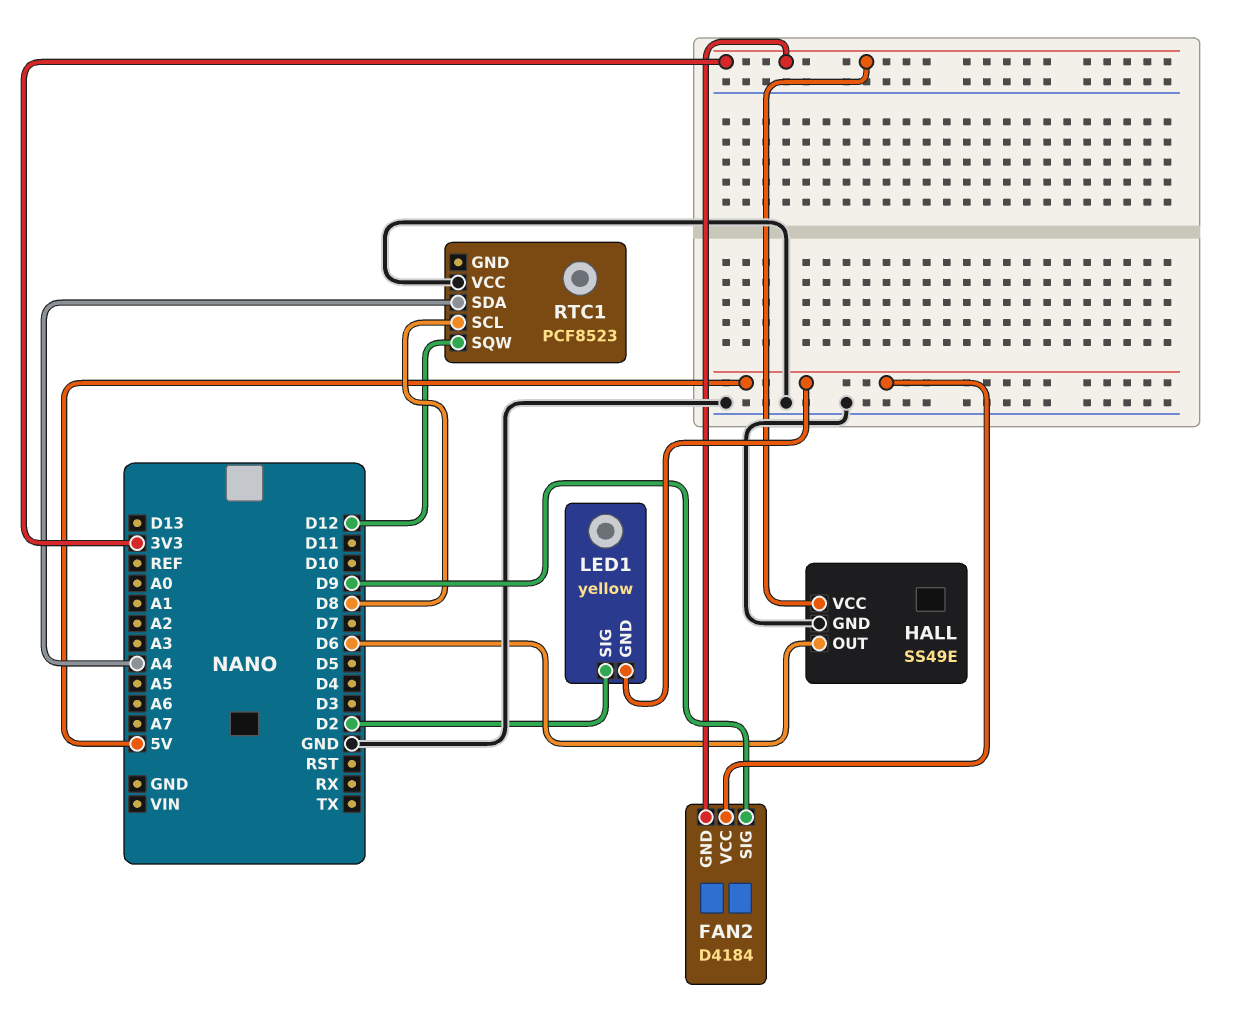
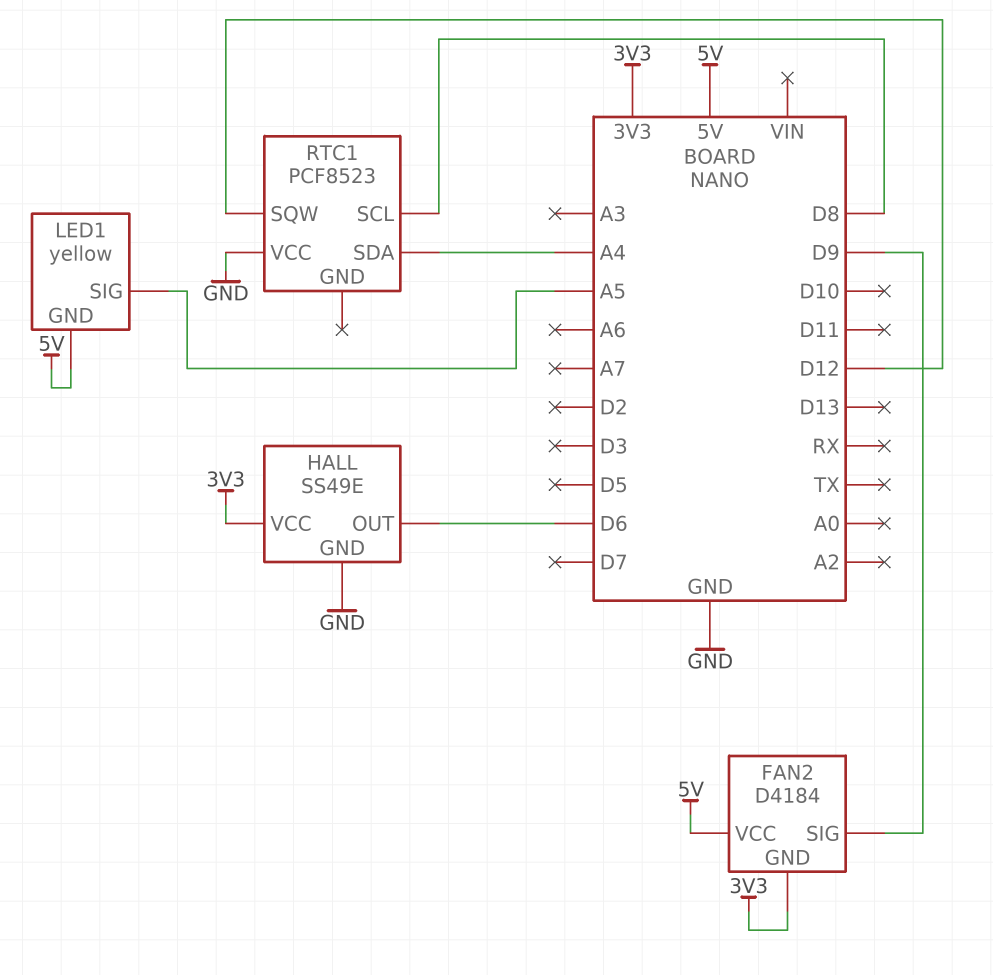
LED1 pin SIG: D2 -> A5

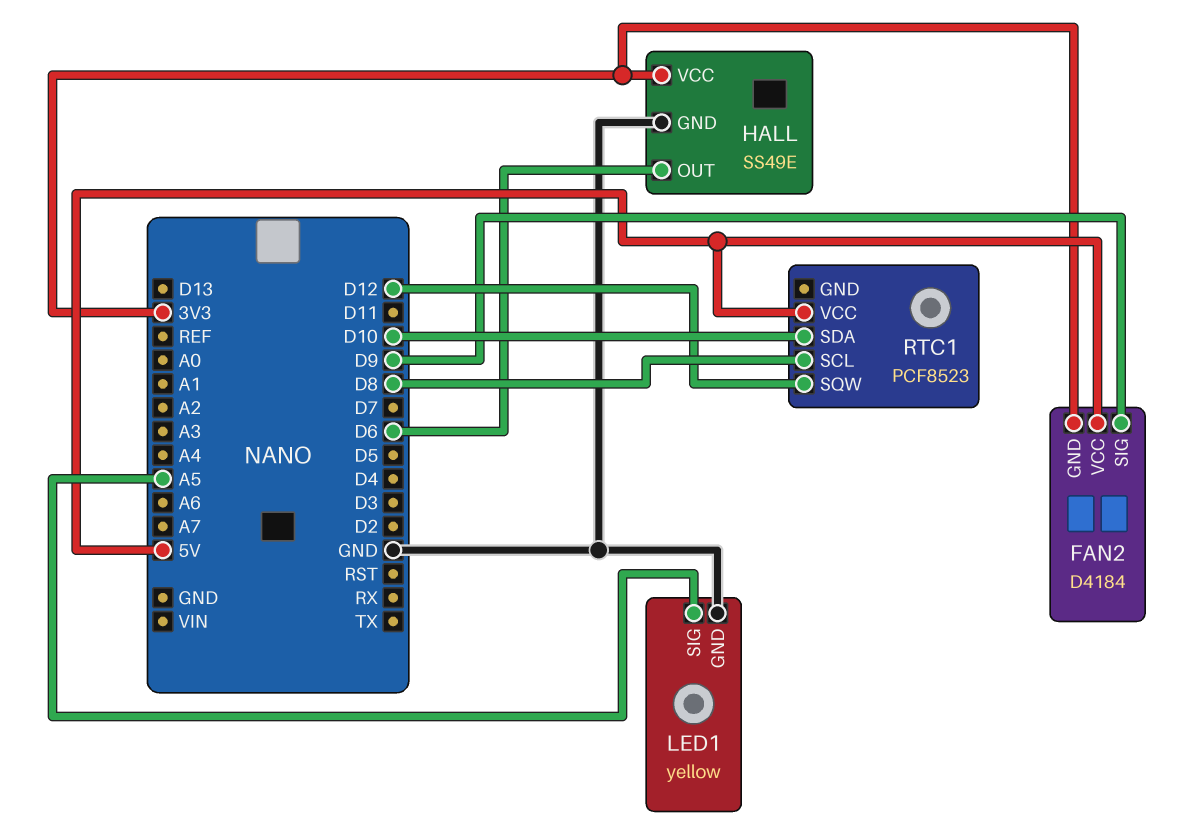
LED1 pin GND: 5V -> GND
RTC1 pin SDA: A4 -> D10
RTC1 pin VCC: GND -> 5V

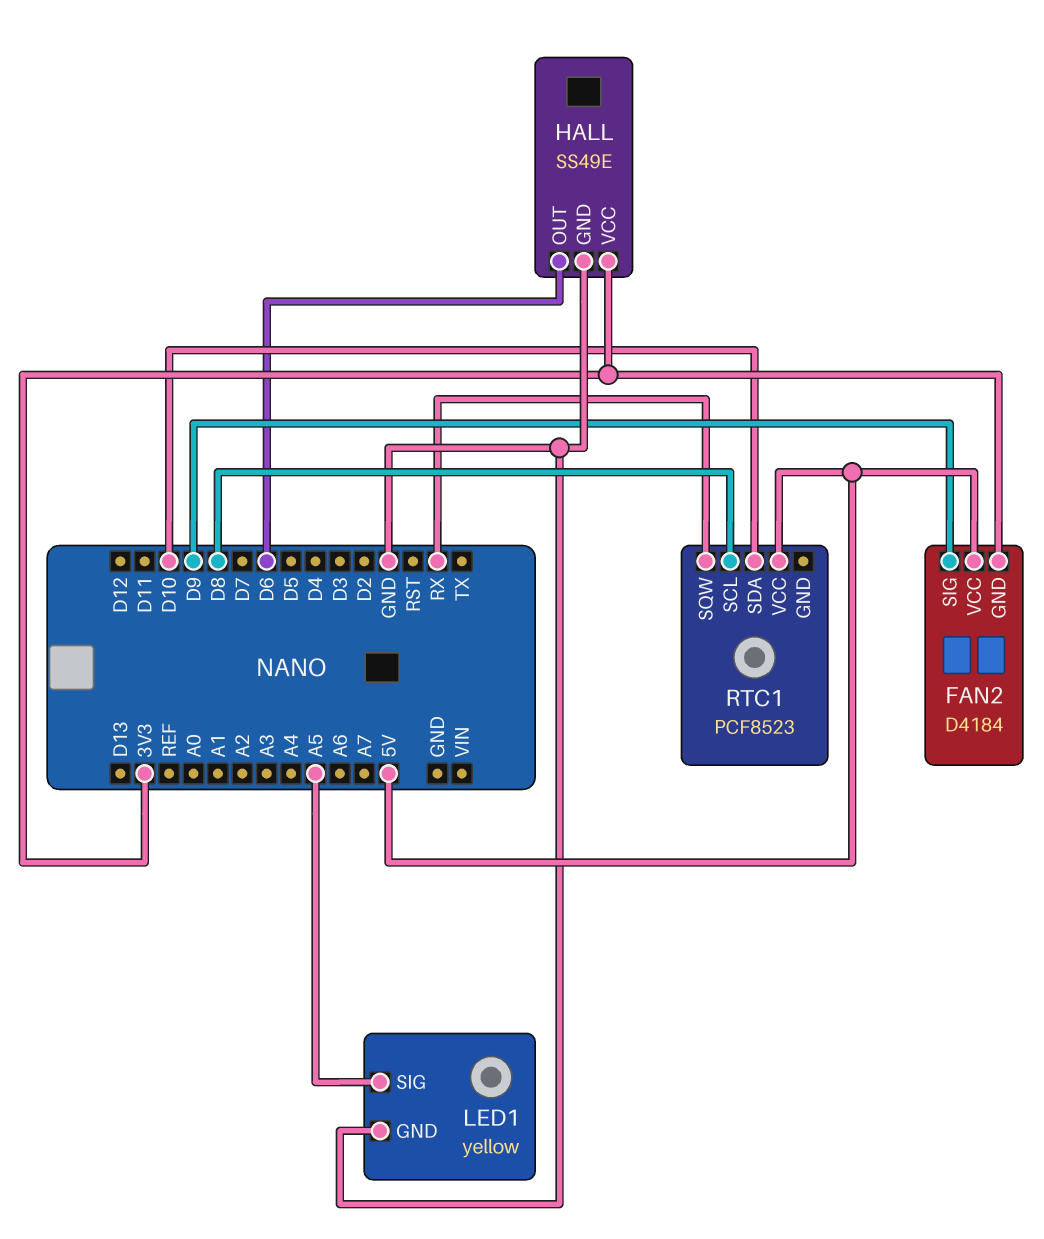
RTC1 pin SQW: D12 -> RX

